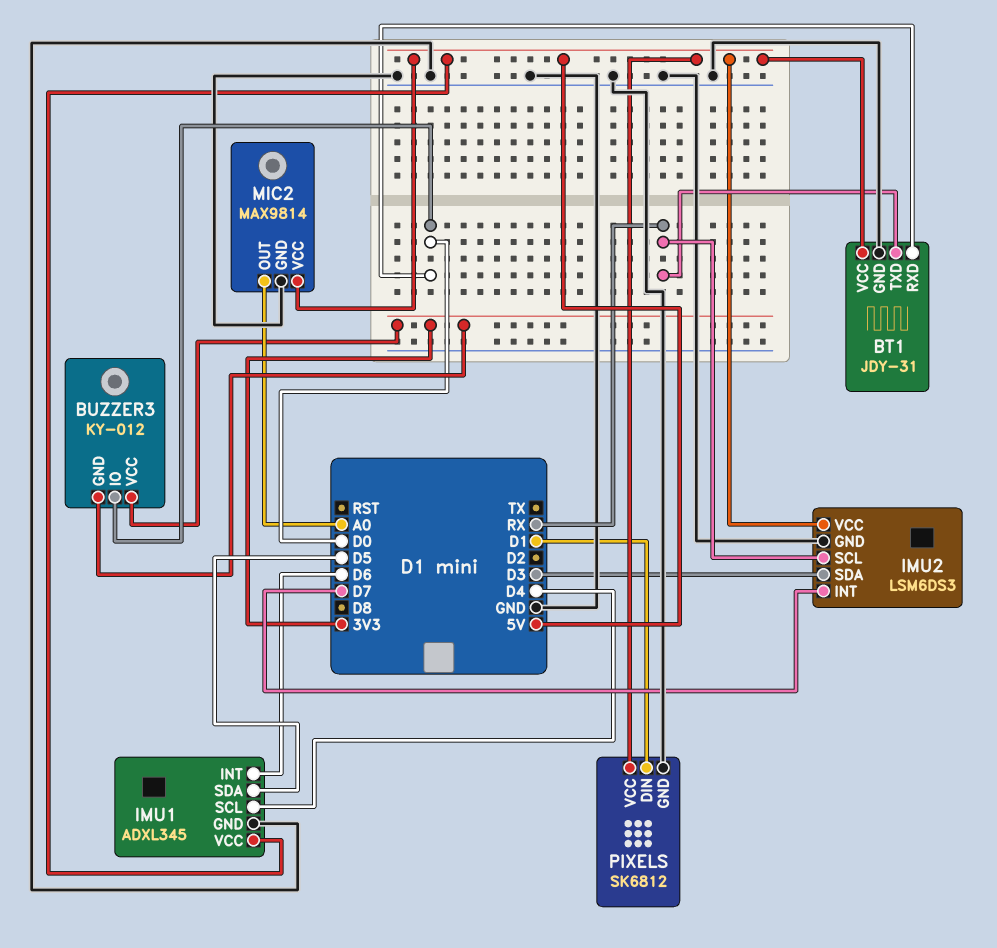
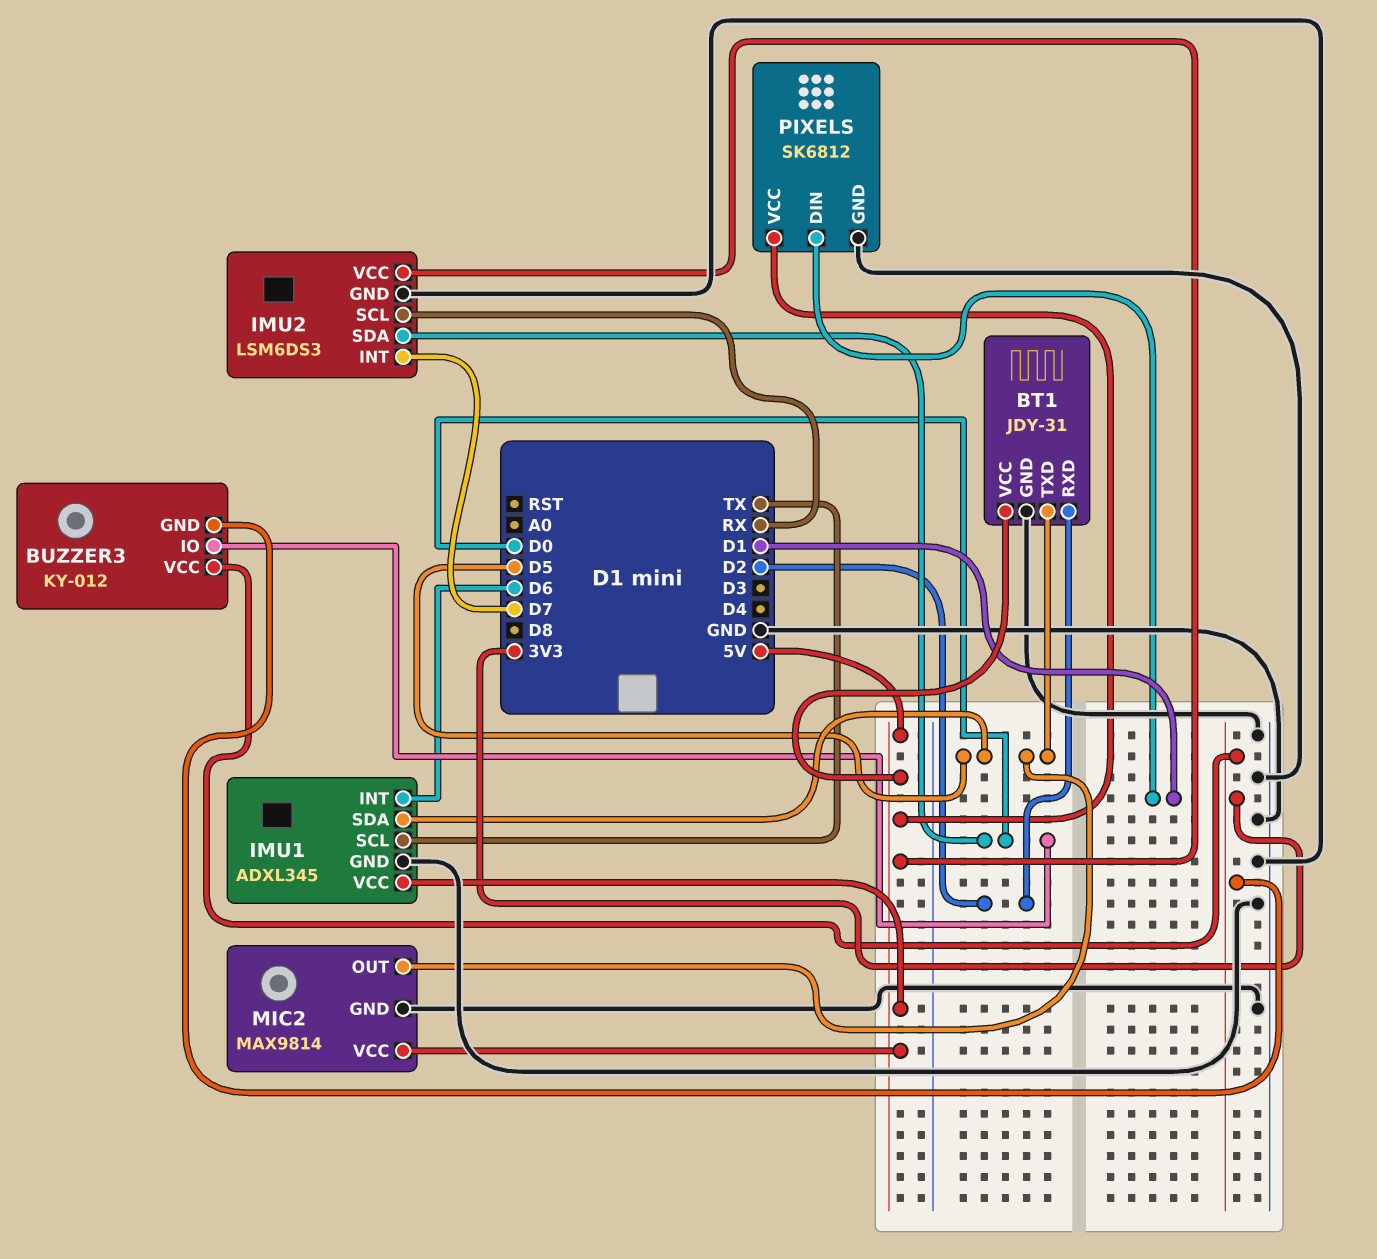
BT1 pin RXD: D0 -> D2
BT1 pin TXD: RX -> D5
IMU1 pin SCL: D4 -> TX
IMU2 pin SDA: D3 -> D0
MIC2 pin OUT: A0 -> D5

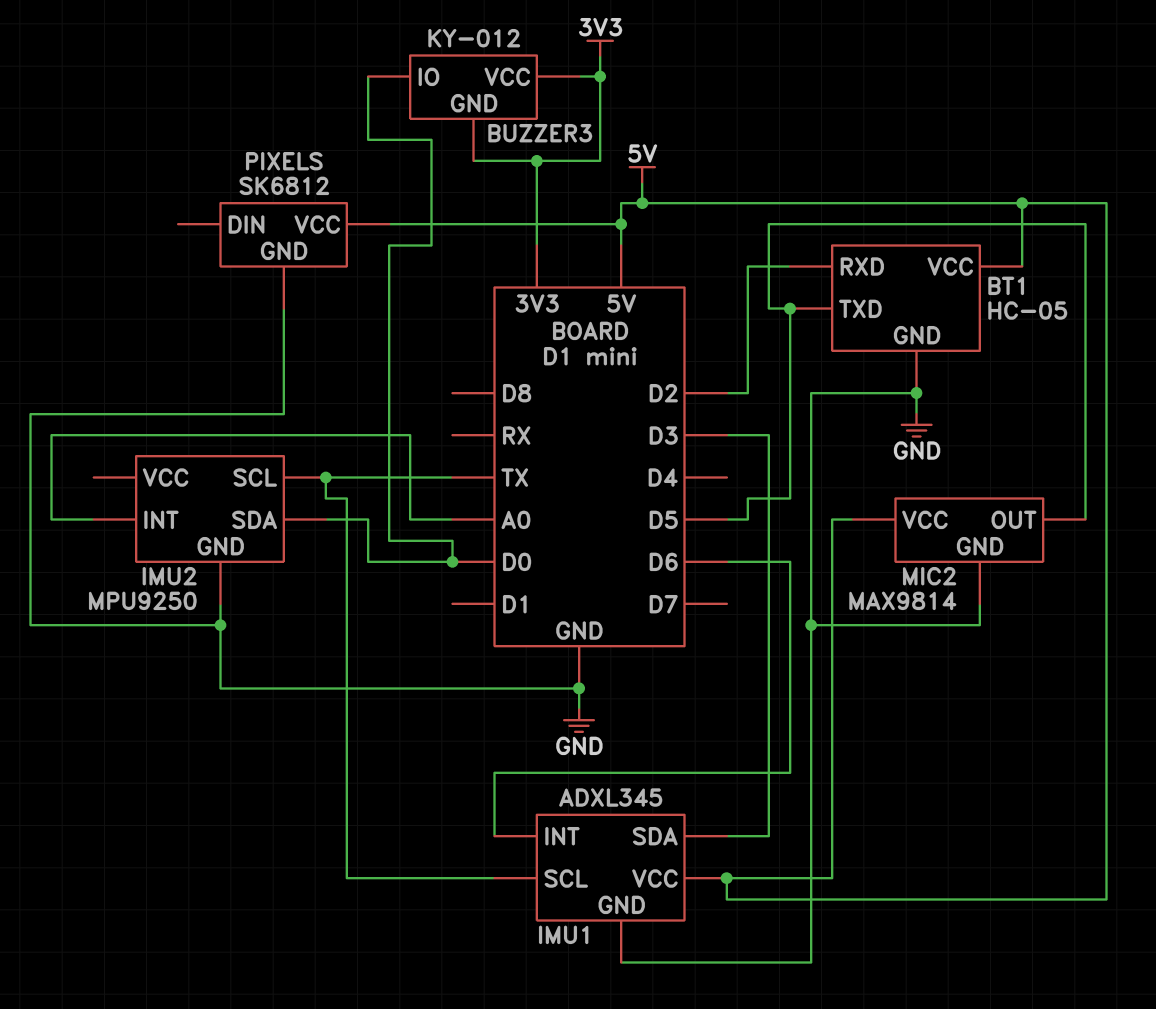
BT1: JDY-31 -> HC-05
IMU1 pin SDA: D5 -> D3
IMU2: LSM6DS3 -> MPU9250
IMU2 pin INT: D7 -> A0
IMU2 pin SCL: RX -> TX
IMU2 pin VCC: 5V -> none
PIXELS pin DIN: D1 -> none

